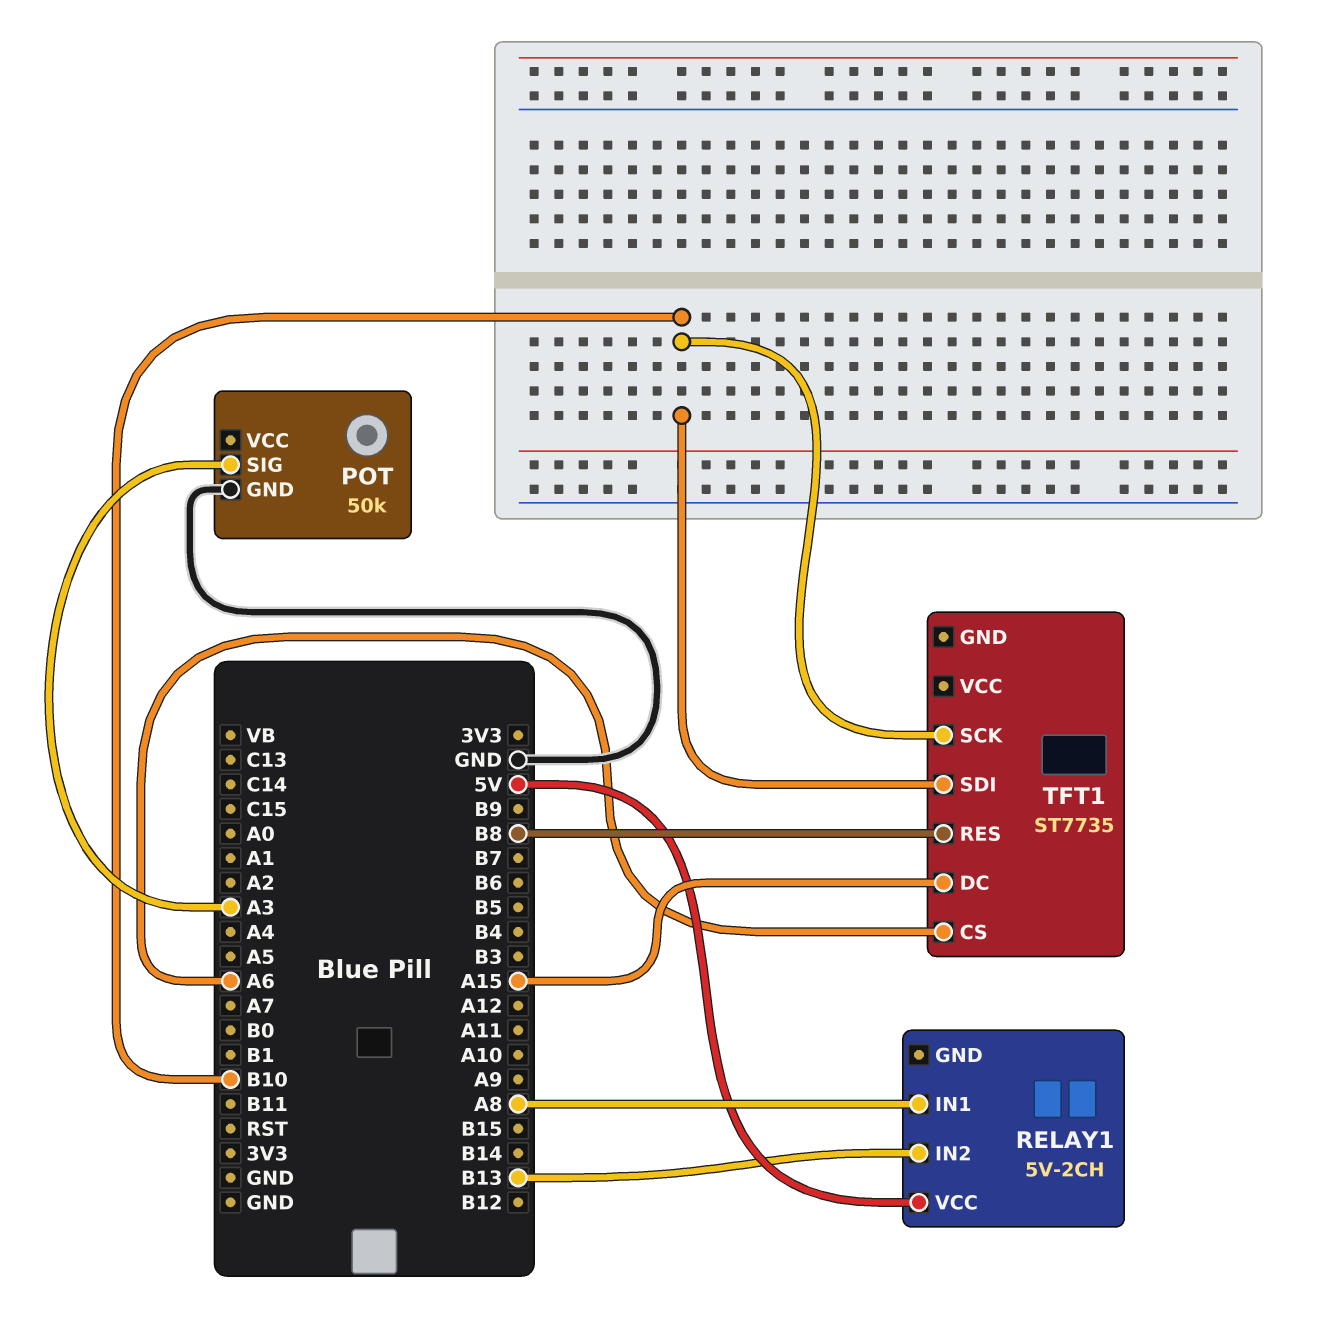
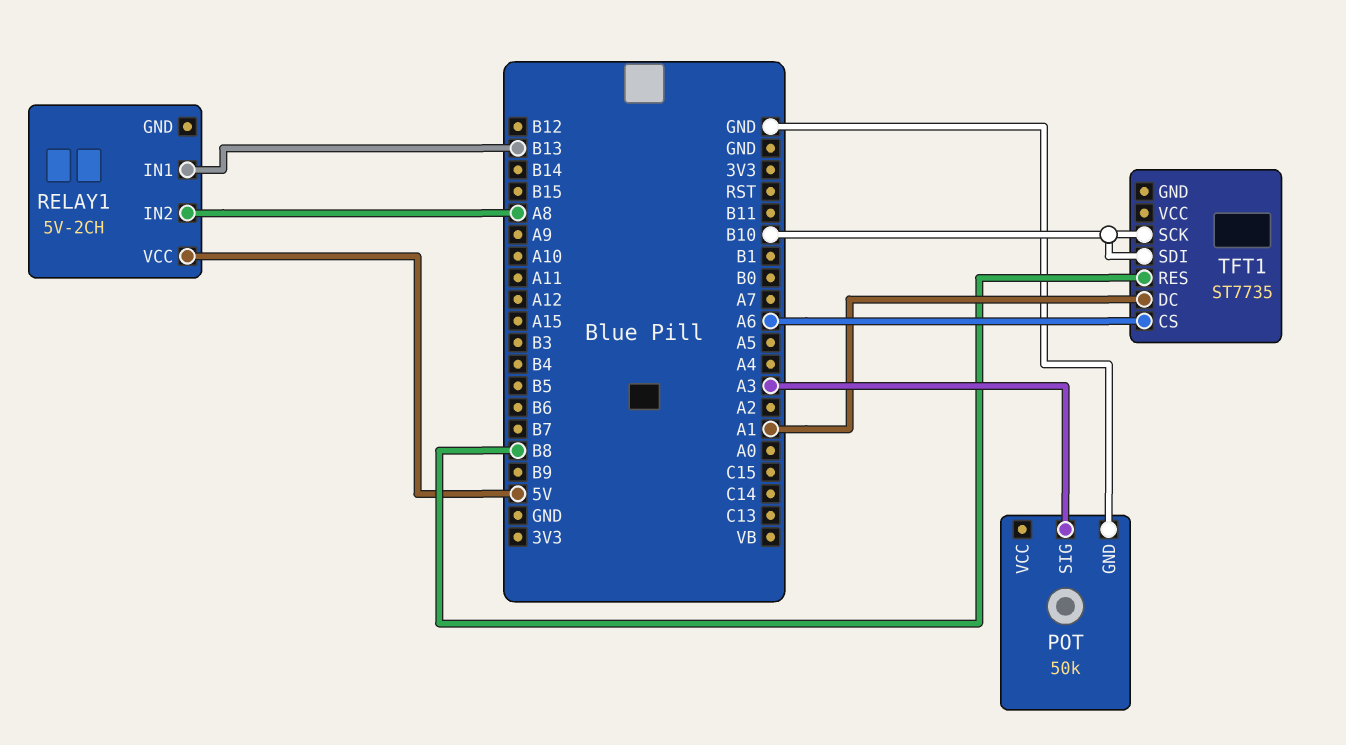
RELAY1 pin IN1: A8 -> B13
RELAY1 pin IN2: B13 -> A8
TFT1 pin DC: A15 -> A1

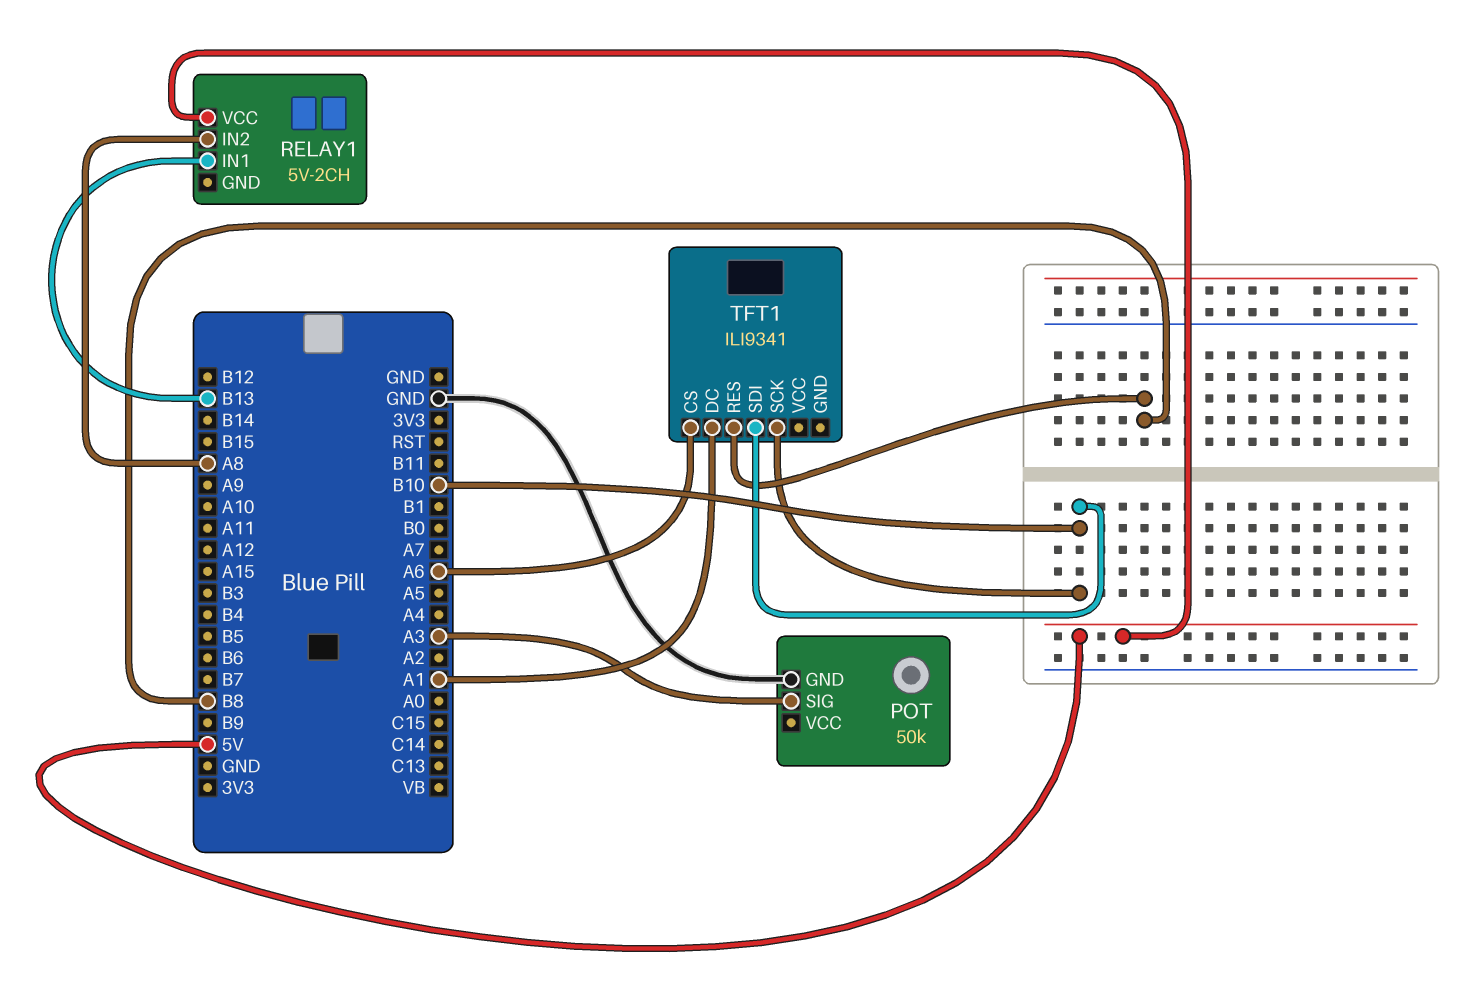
TFT1: ST7735 -> ILI9341

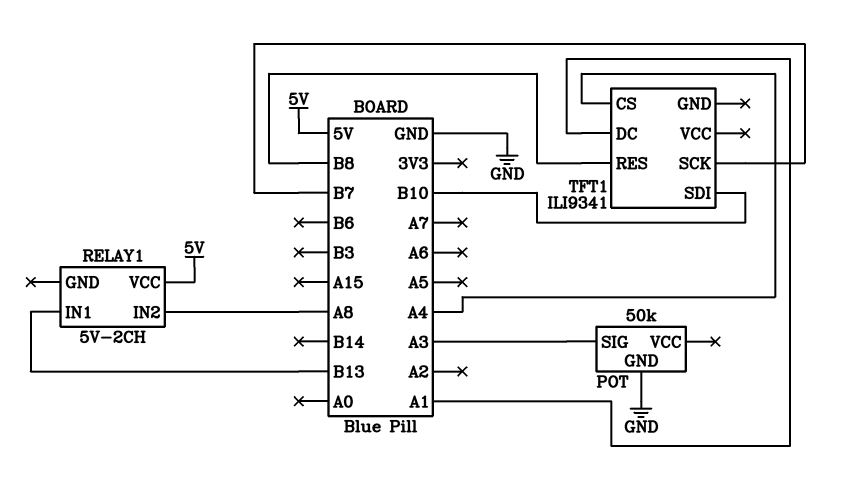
TFT1 pin CS: A6 -> A4
TFT1 pin SCK: B10 -> B7

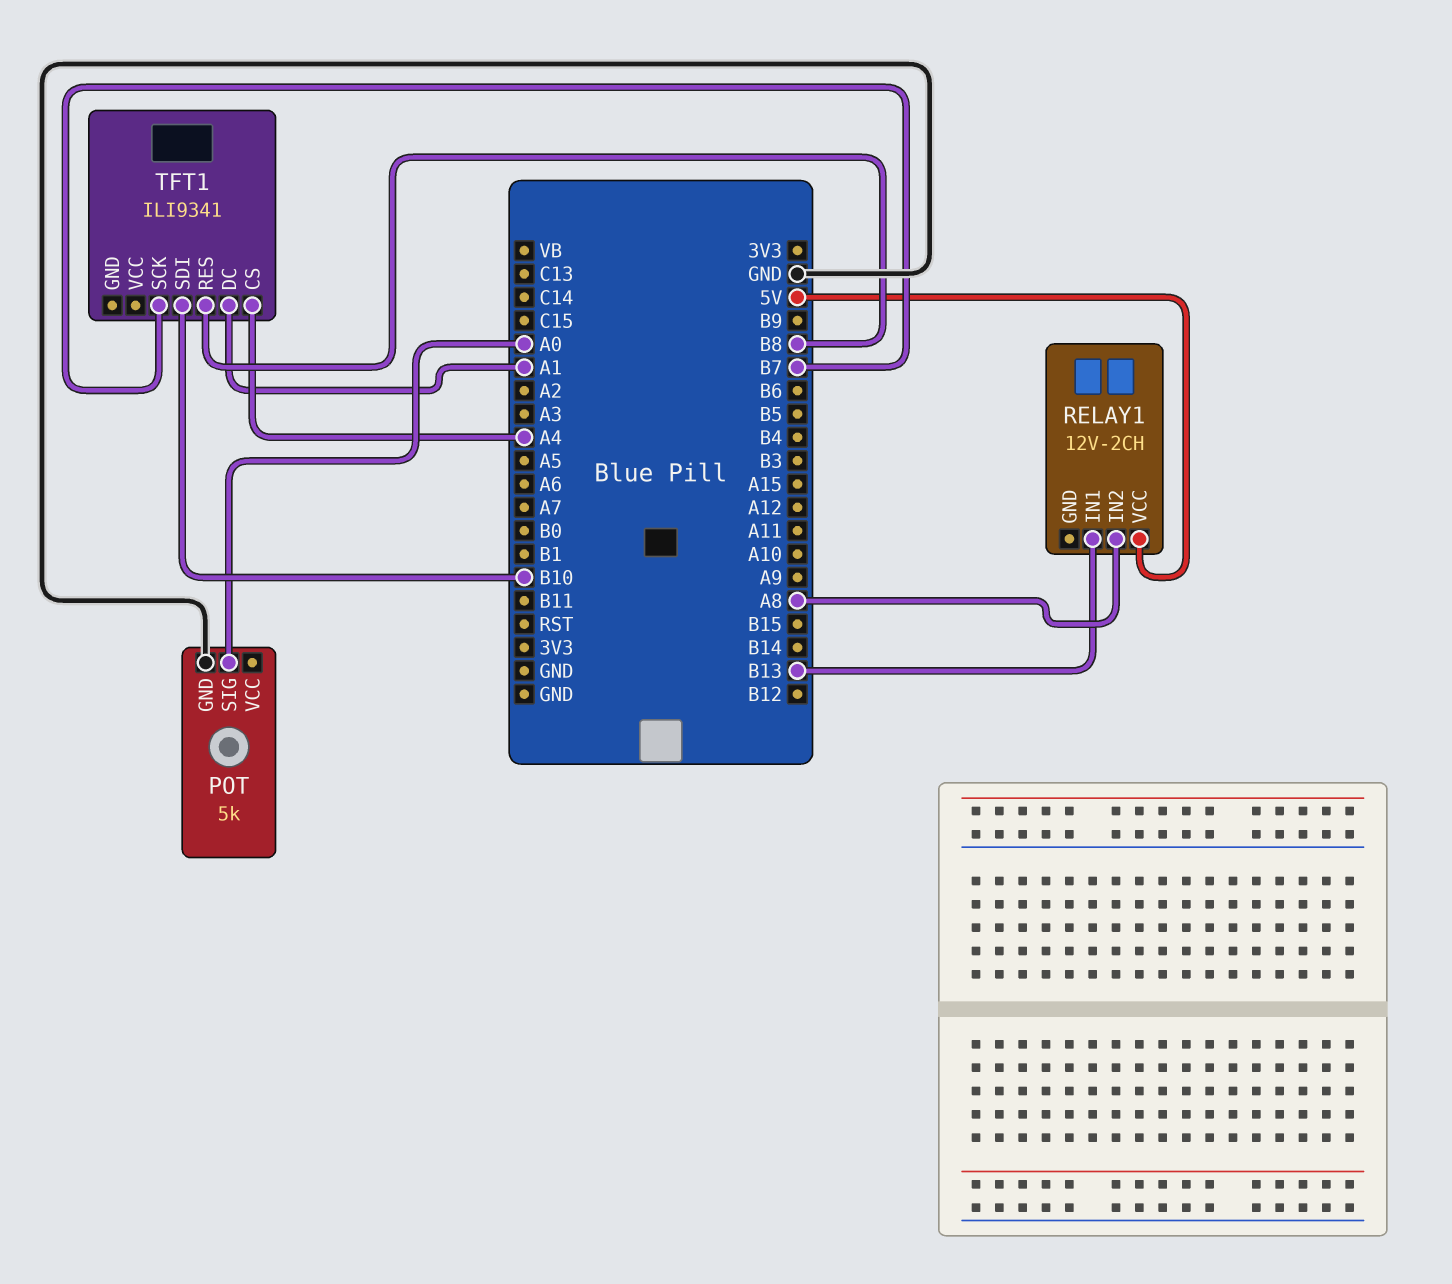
POT: 50k -> 5k
POT pin SIG: A3 -> A0
RELAY1: 5V-2CH -> 12V-2CH

